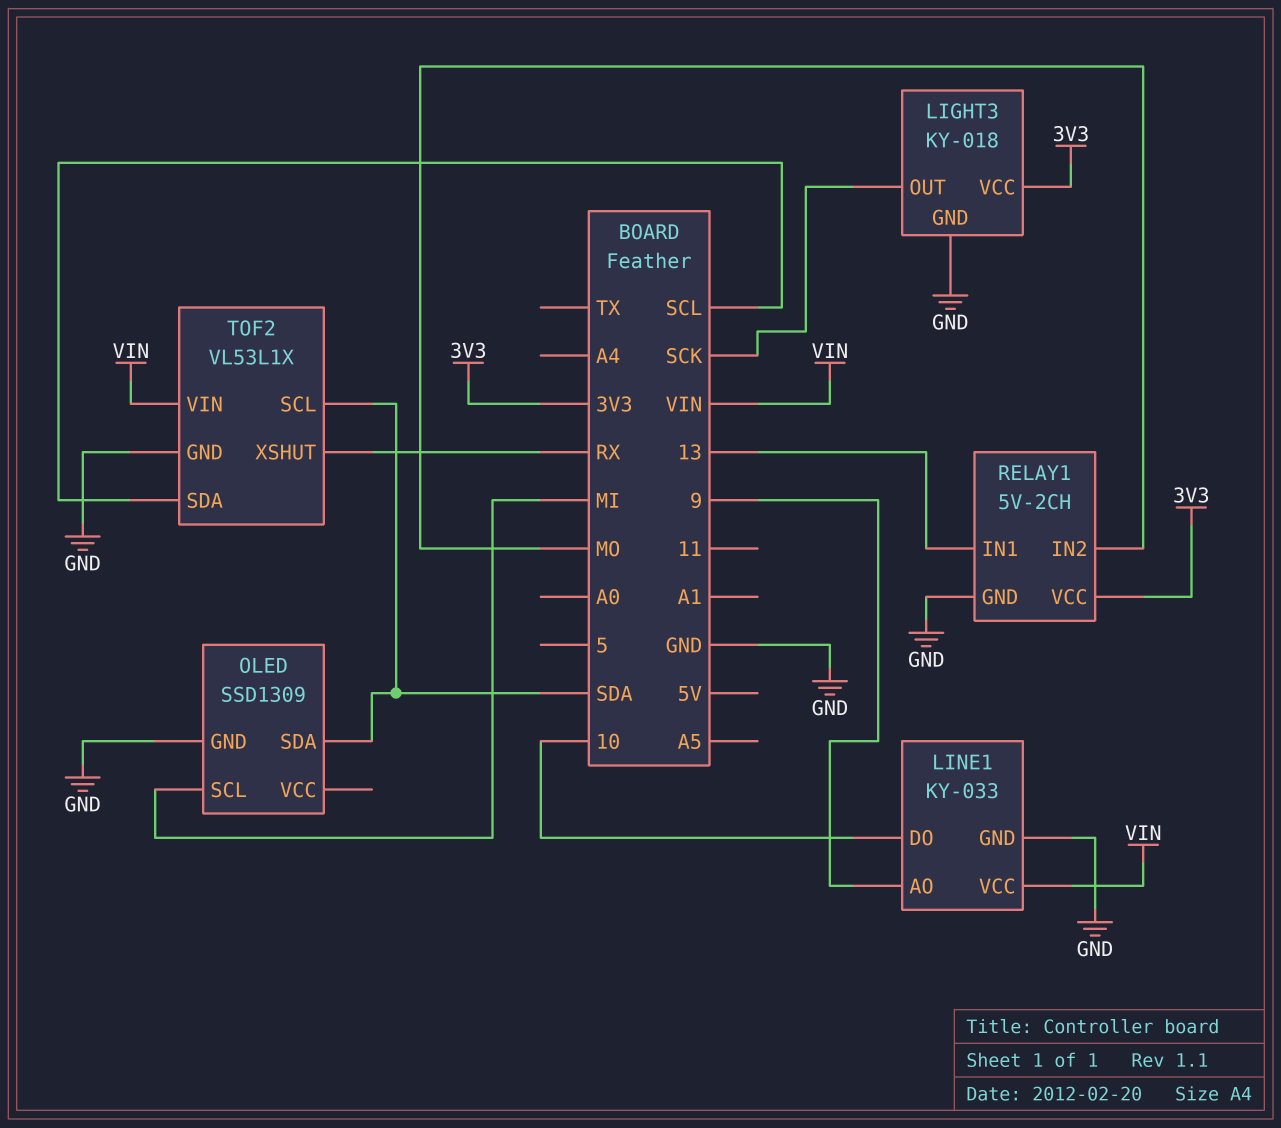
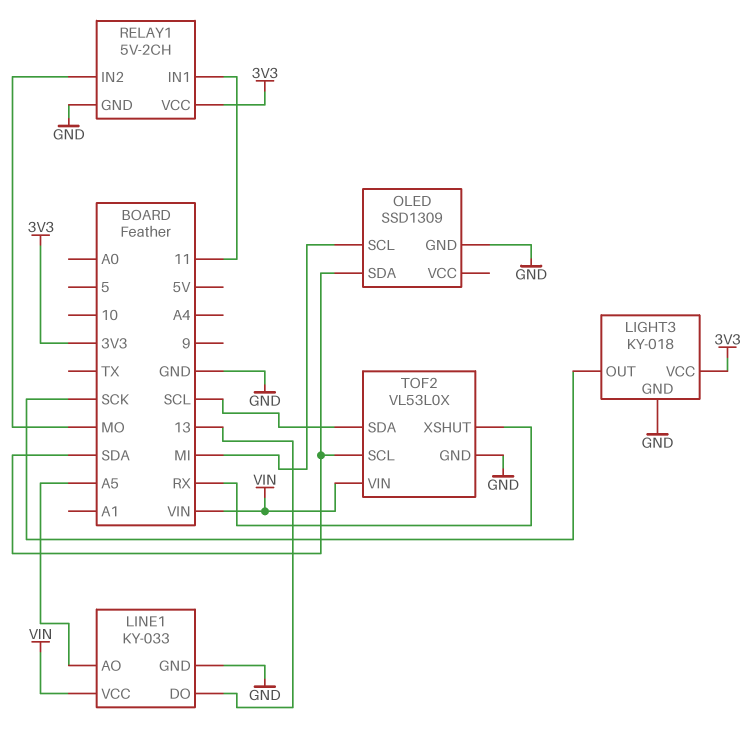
LINE1 pin AO: 9 -> A5
LINE1 pin DO: 10 -> 13
RELAY1 pin IN1: 13 -> 11
TOF2: VL53L1X -> VL53L0X

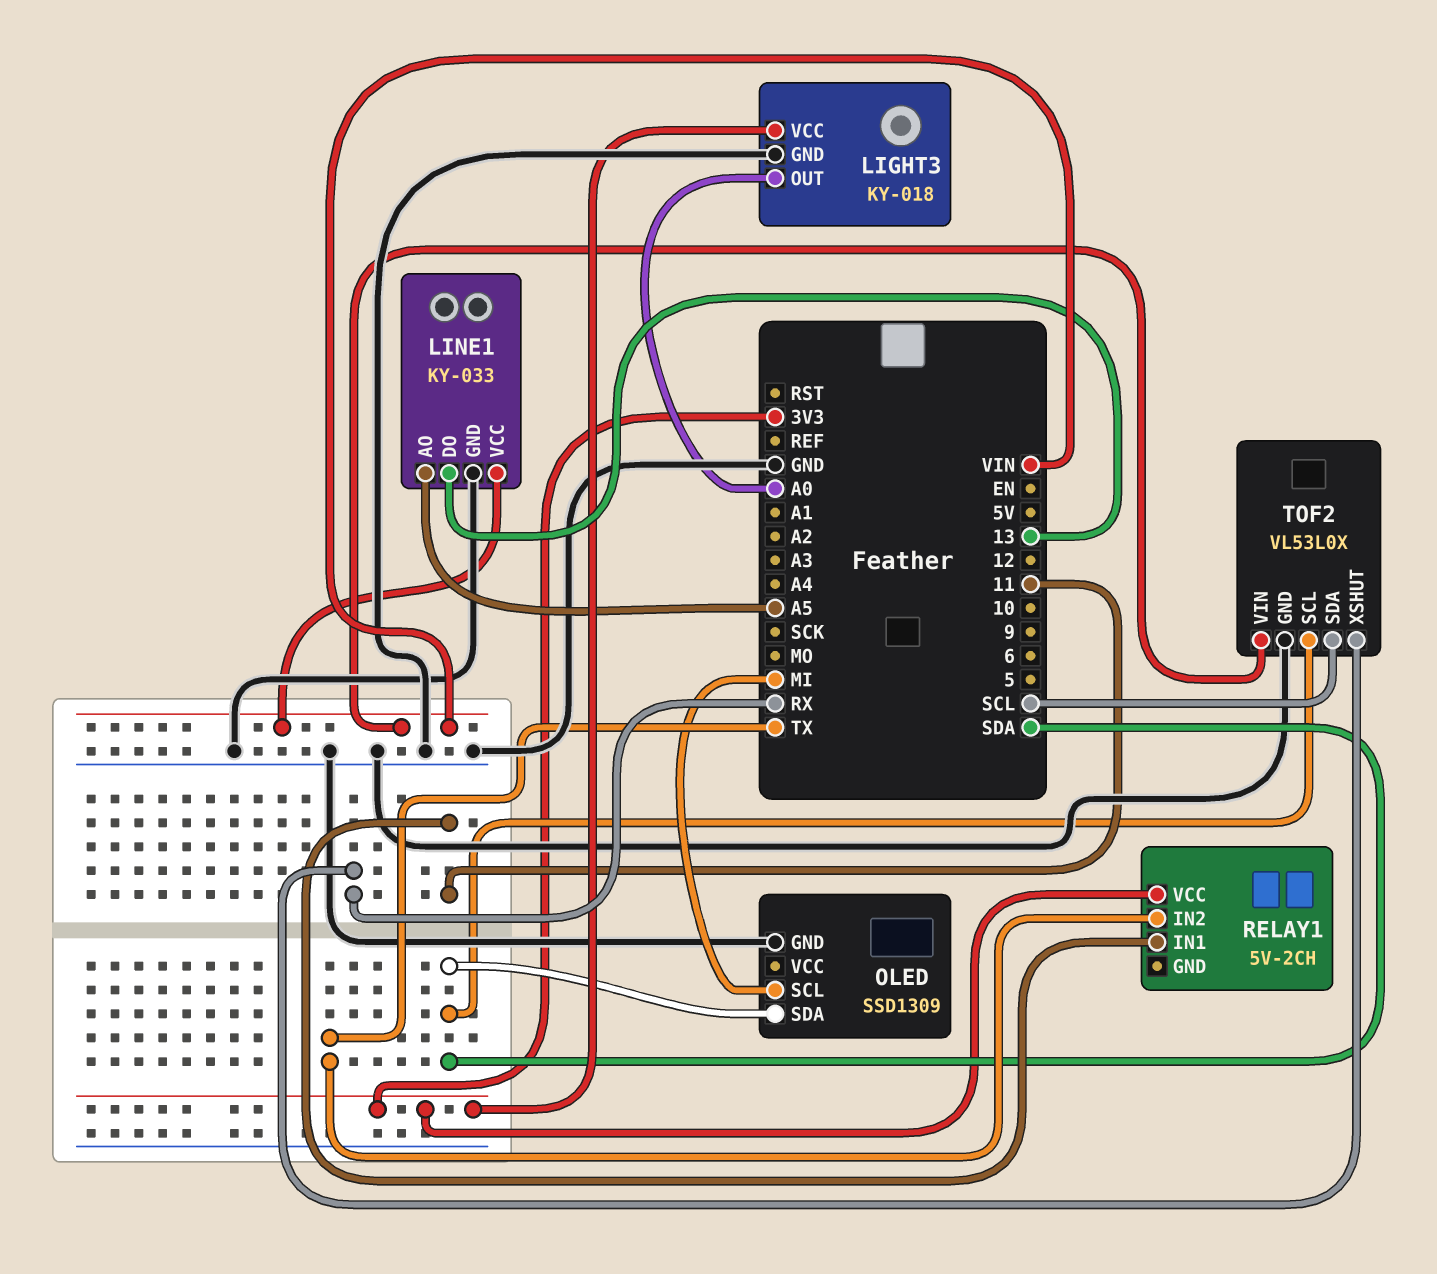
LIGHT3 pin OUT: SCK -> A0
RELAY1 pin GND: GND -> none
RELAY1 pin IN2: MO -> TX

